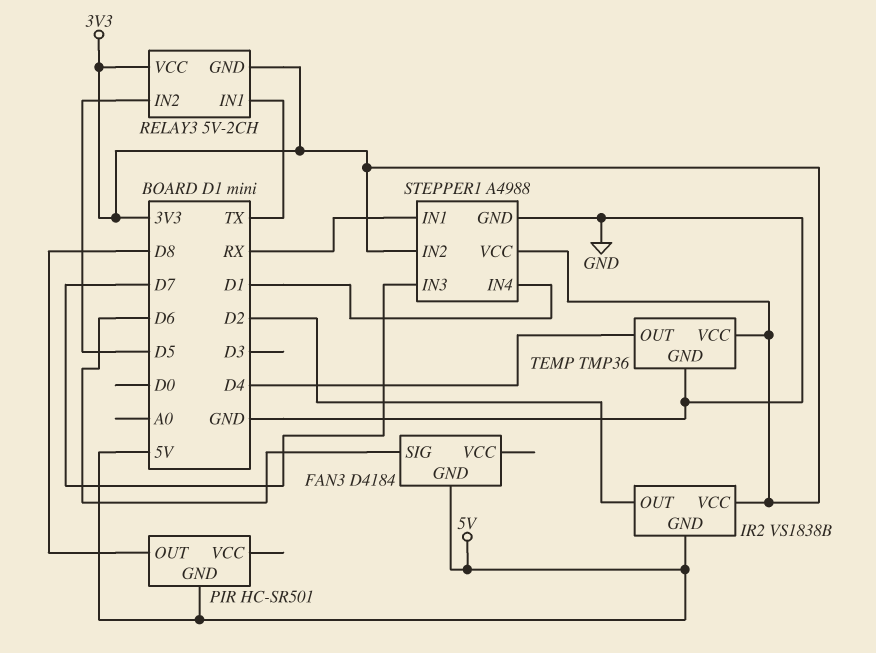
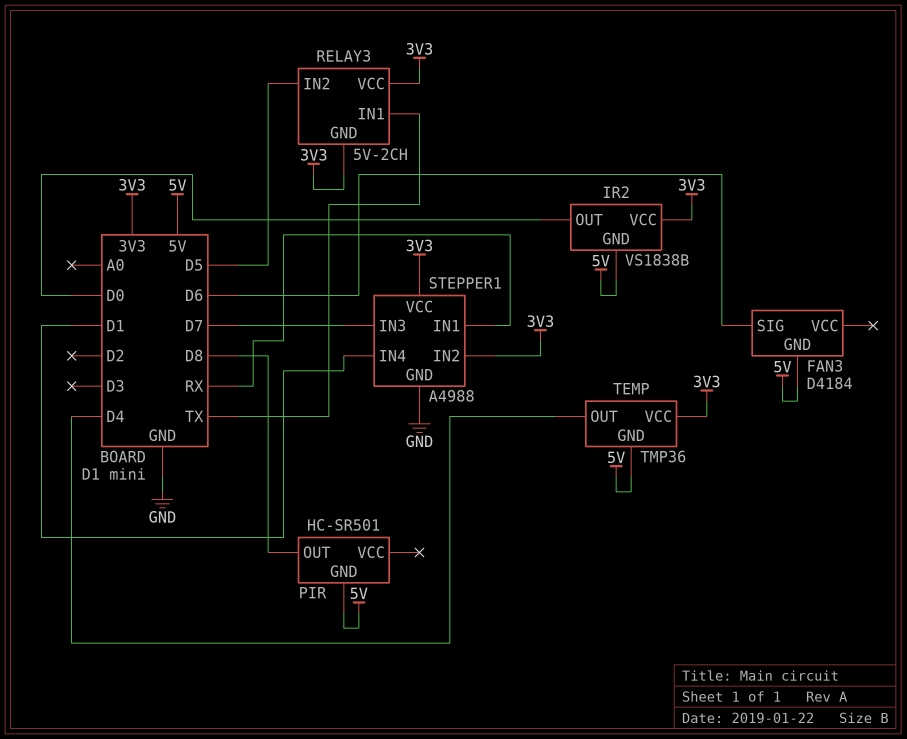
IR2 pin OUT: D2 -> D0
TEMP pin GND: GND -> 5V

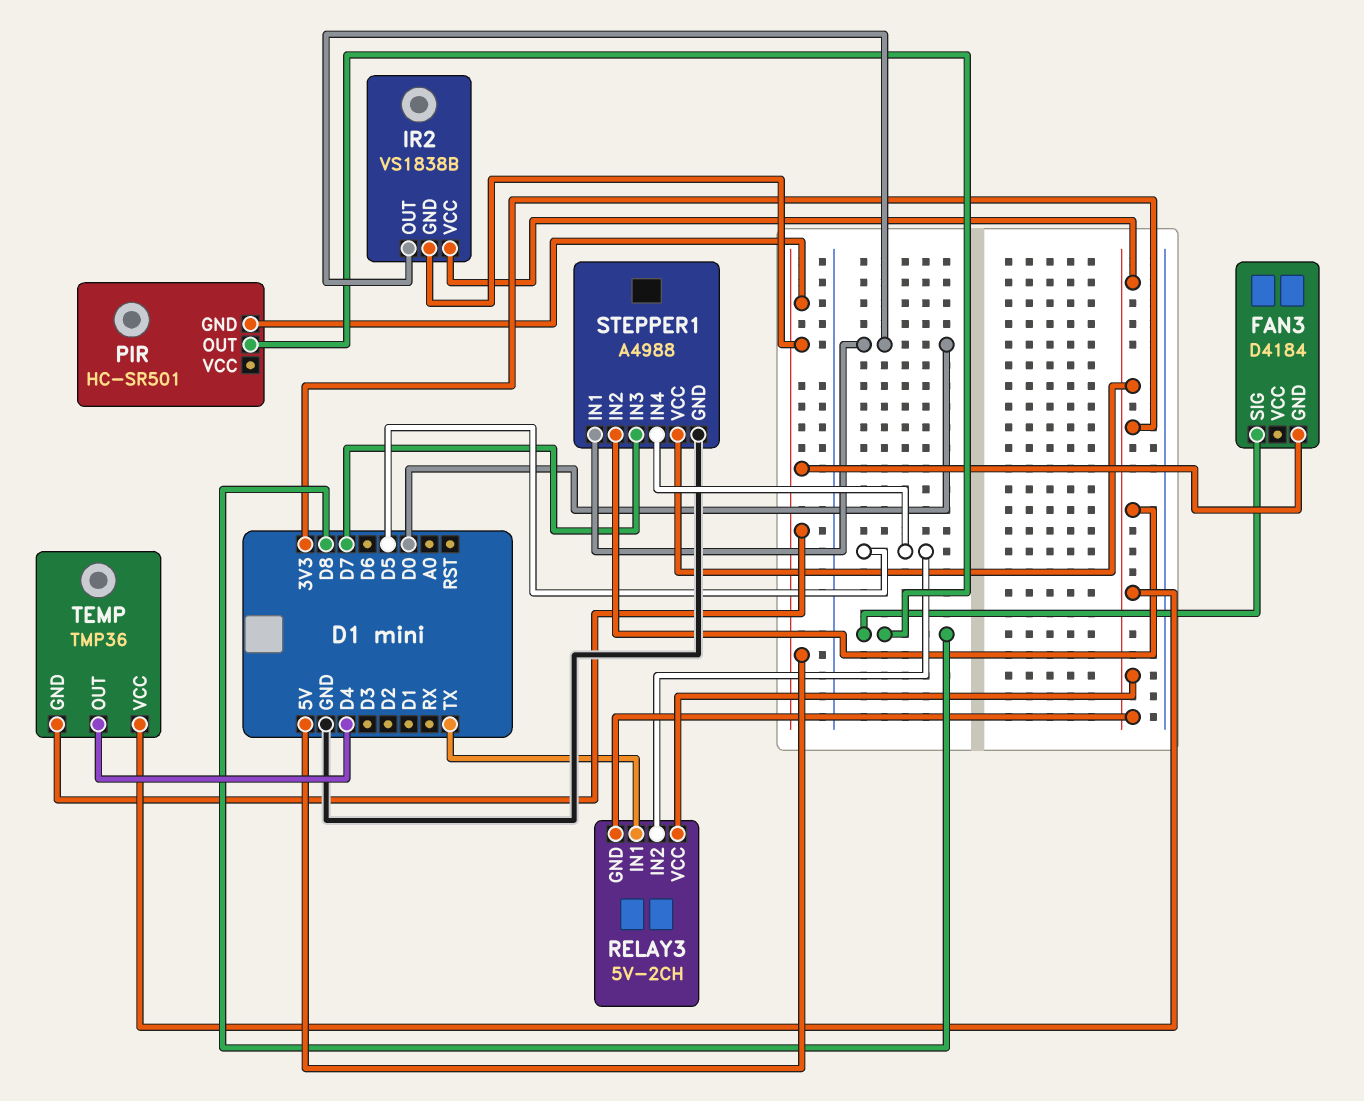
FAN3 pin SIG: D6 -> D8
STEPPER1 pin IN1: RX -> D0
STEPPER1 pin IN4: D1 -> D5

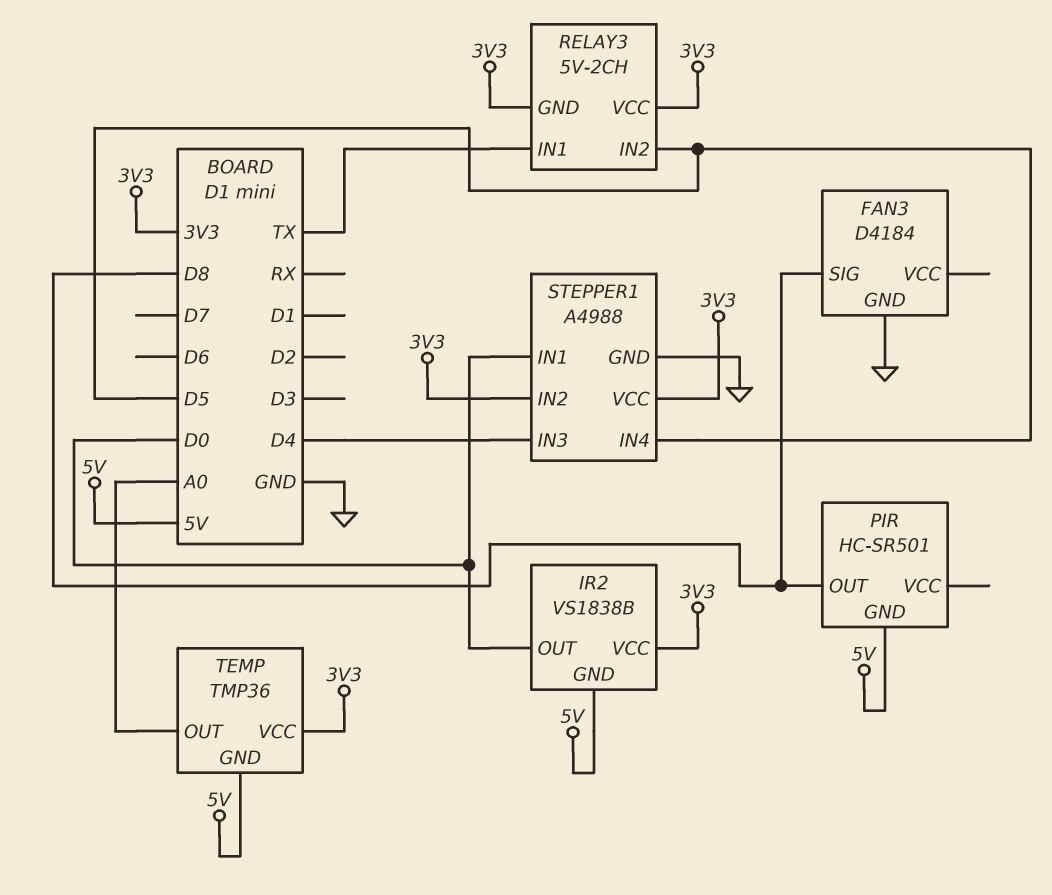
FAN3 pin GND: 5V -> GND
STEPPER1 pin IN3: D7 -> D4
TEMP pin OUT: D4 -> A0

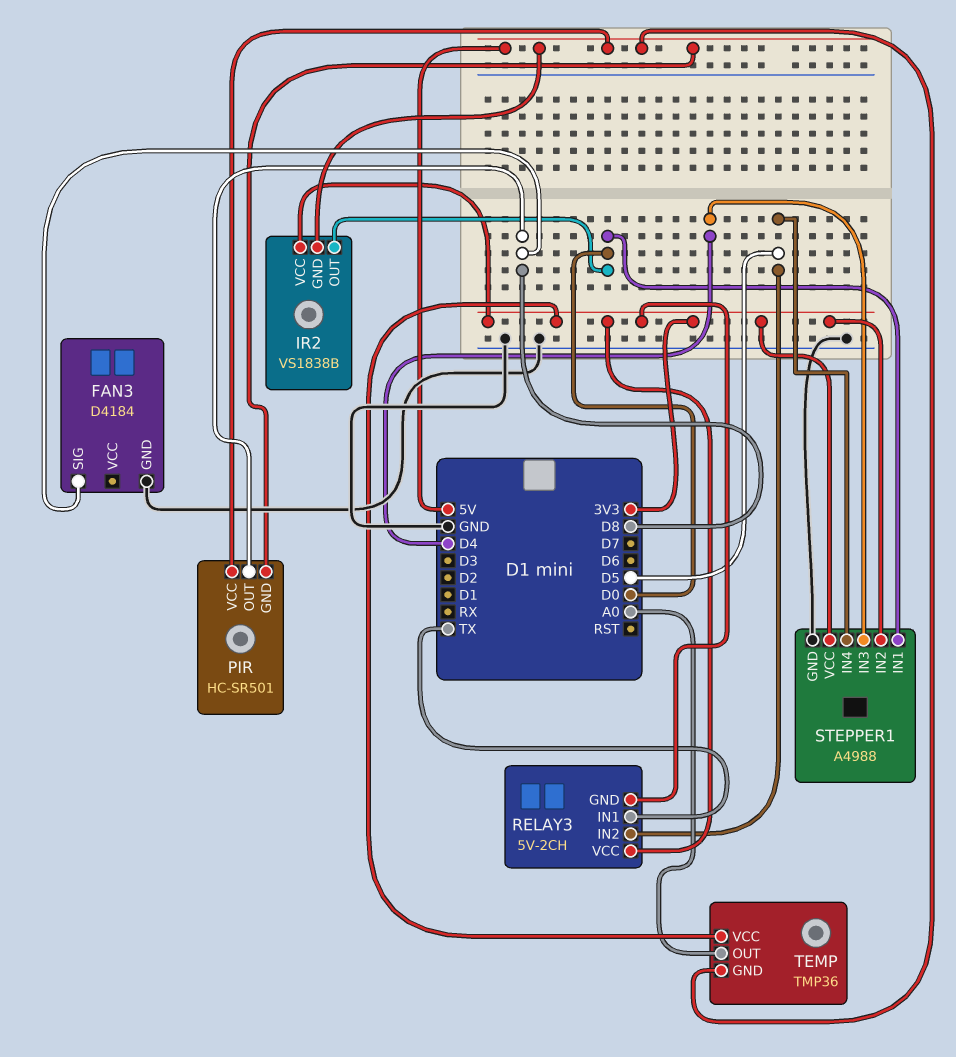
PIR pin VCC: none -> 5V

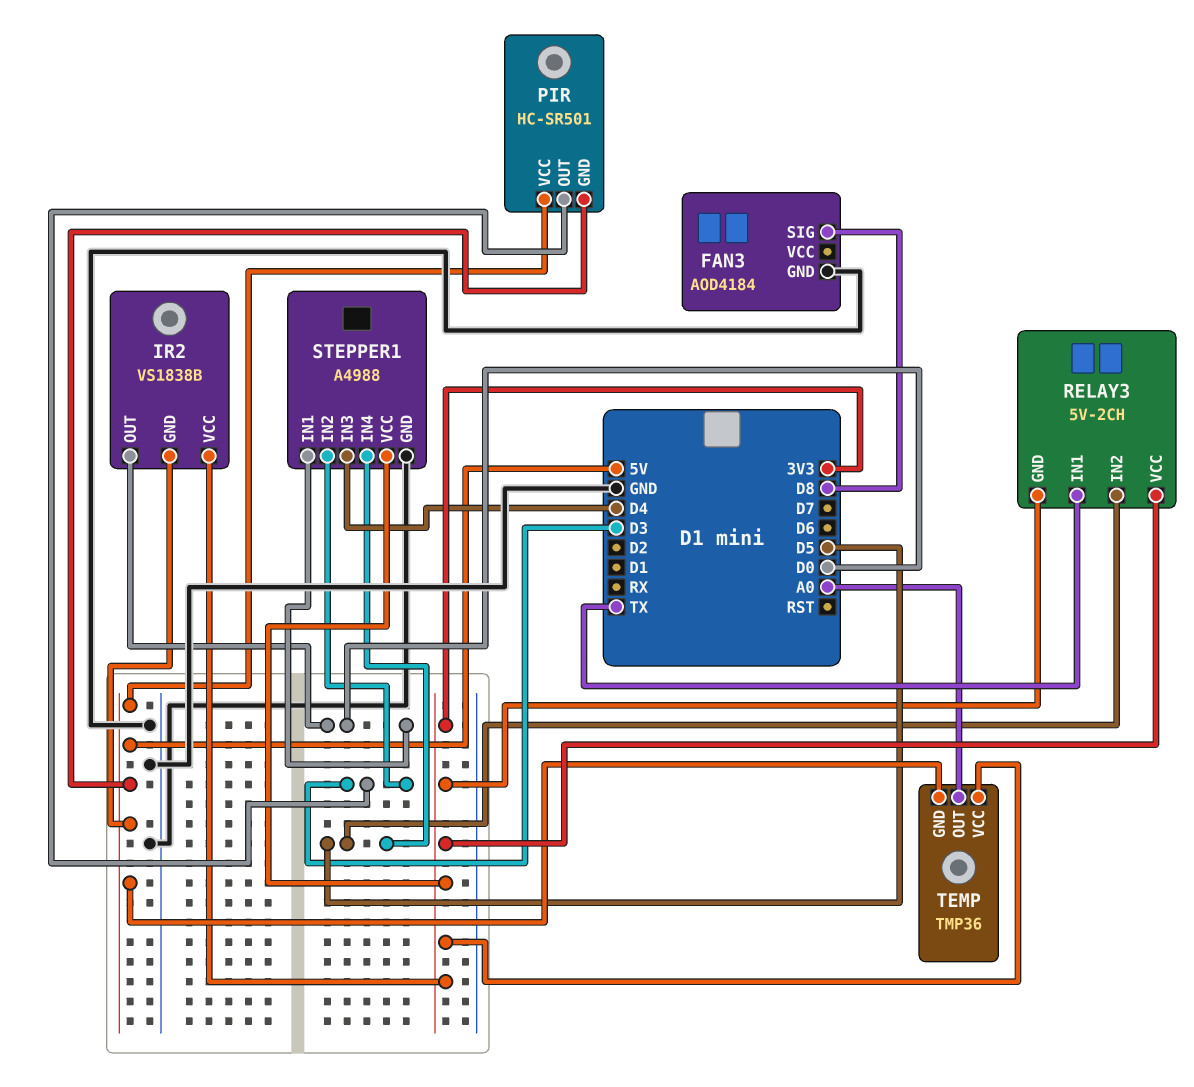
FAN3: D4184 -> AOD4184
PIR pin OUT: D8 -> D3
STEPPER1 pin IN2: 3V3 -> D3

